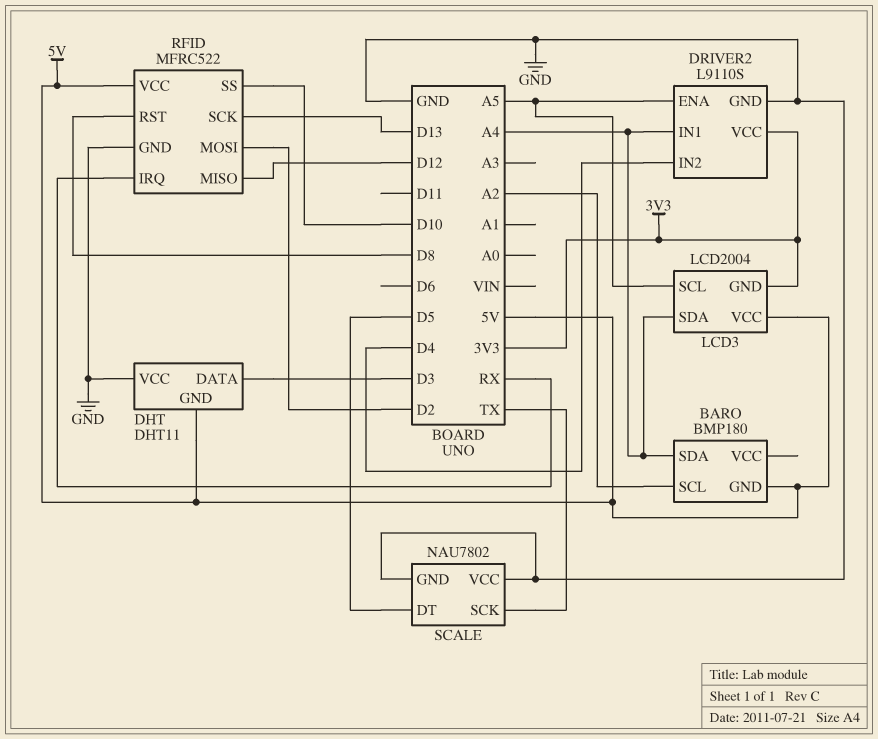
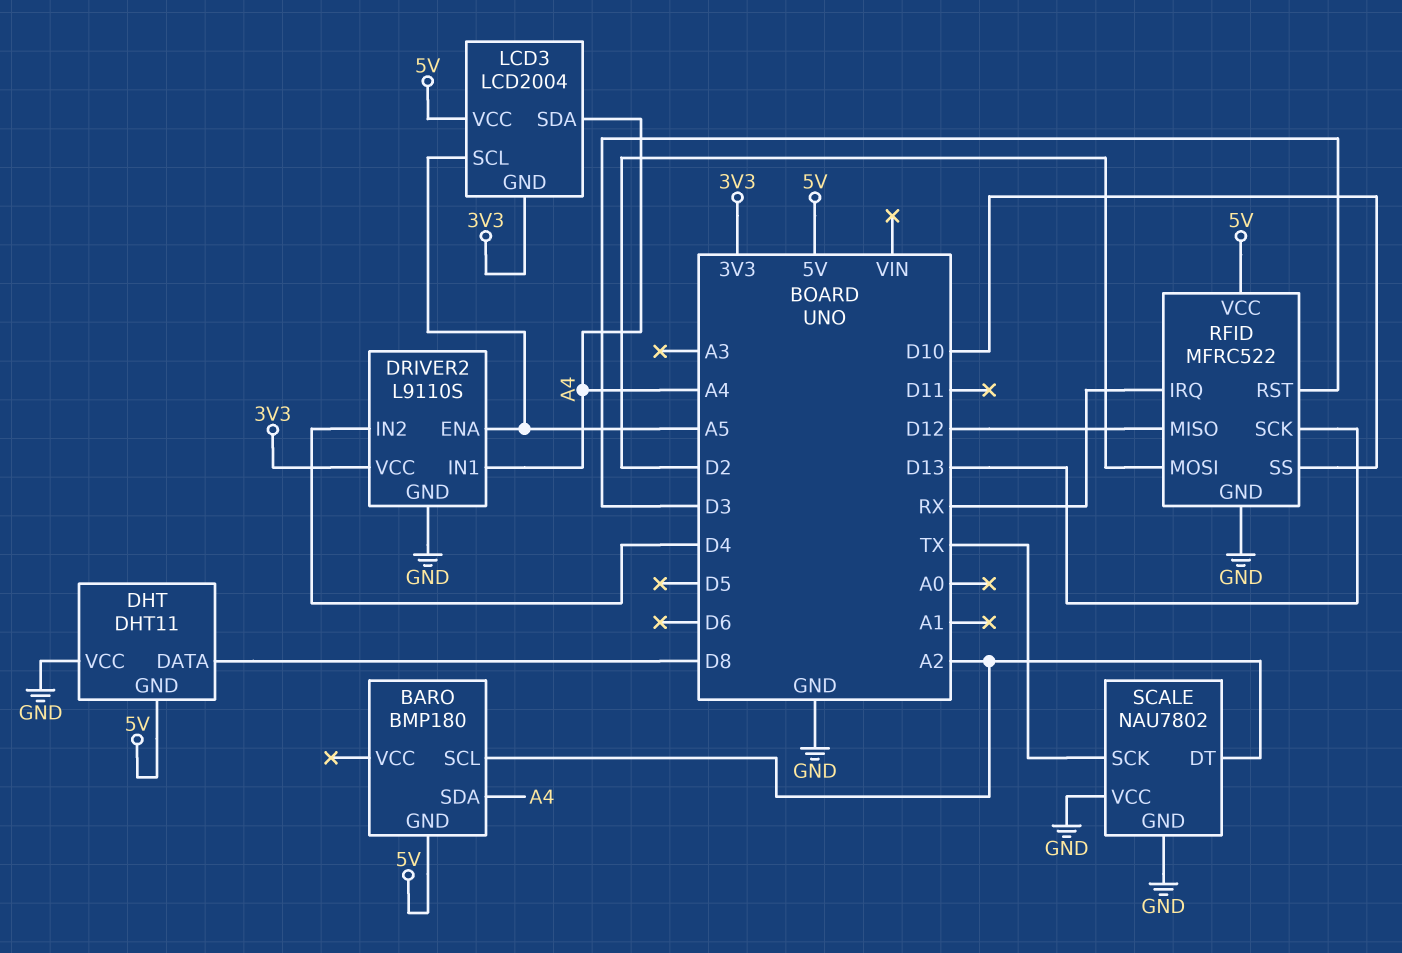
DHT pin DATA: D3 -> D8
RFID pin RST: D8 -> D3
SCALE pin DT: D5 -> A2

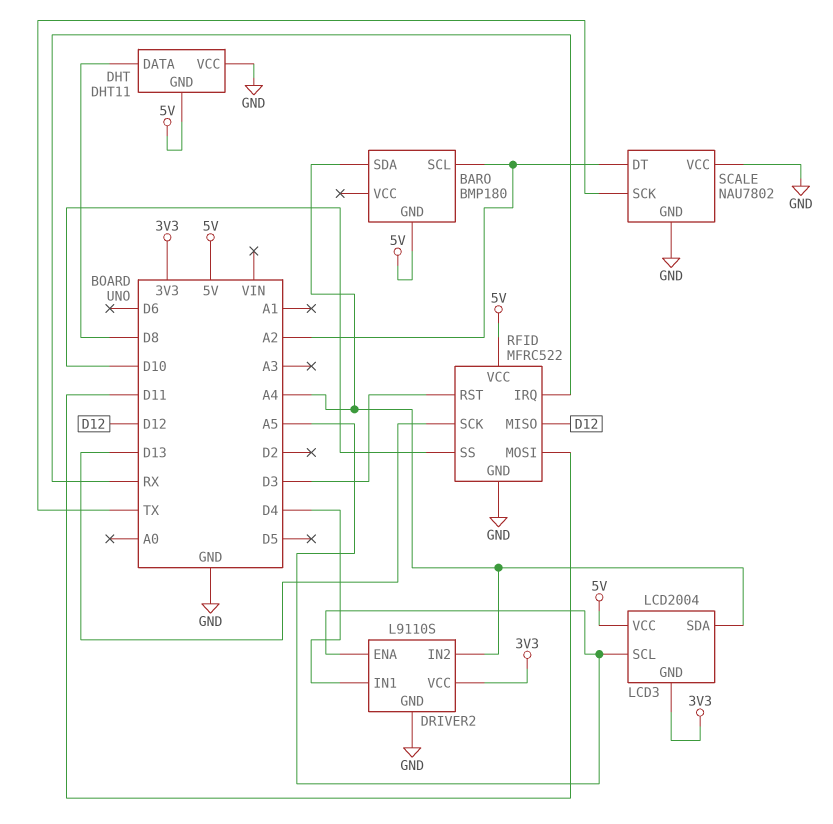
DRIVER2 pin IN1: A4 -> D4
DRIVER2 pin IN2: D4 -> A4
RFID pin MOSI: D2 -> D11

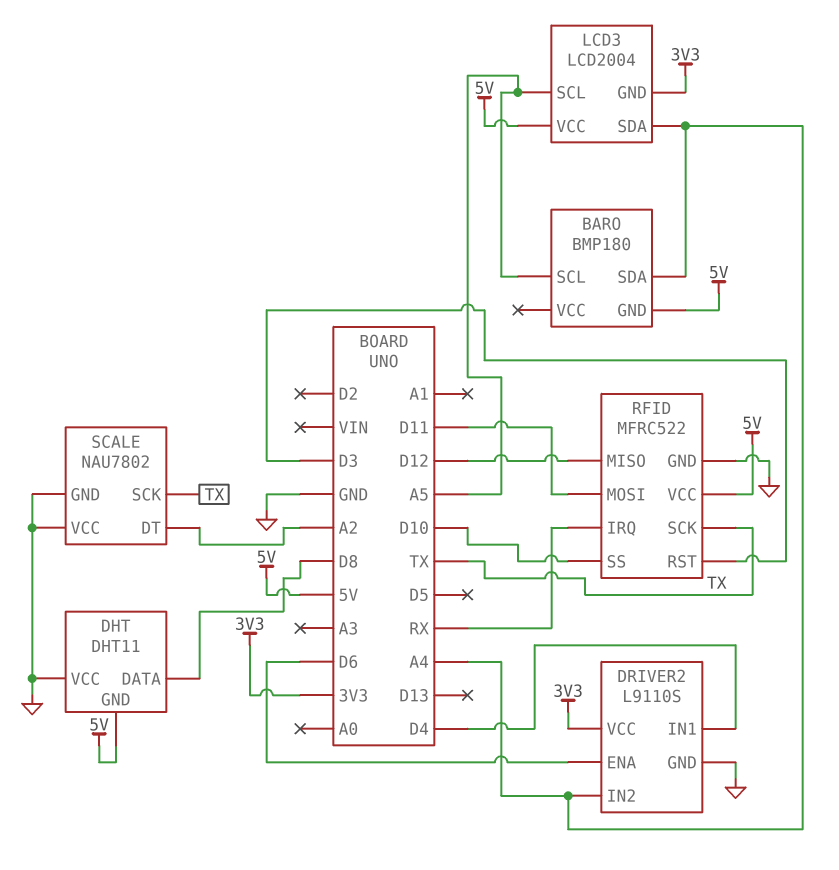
BARO pin SCL: A2 -> A5
DRIVER2 pin ENA: A5 -> D6
RFID pin SCK: D13 -> TX

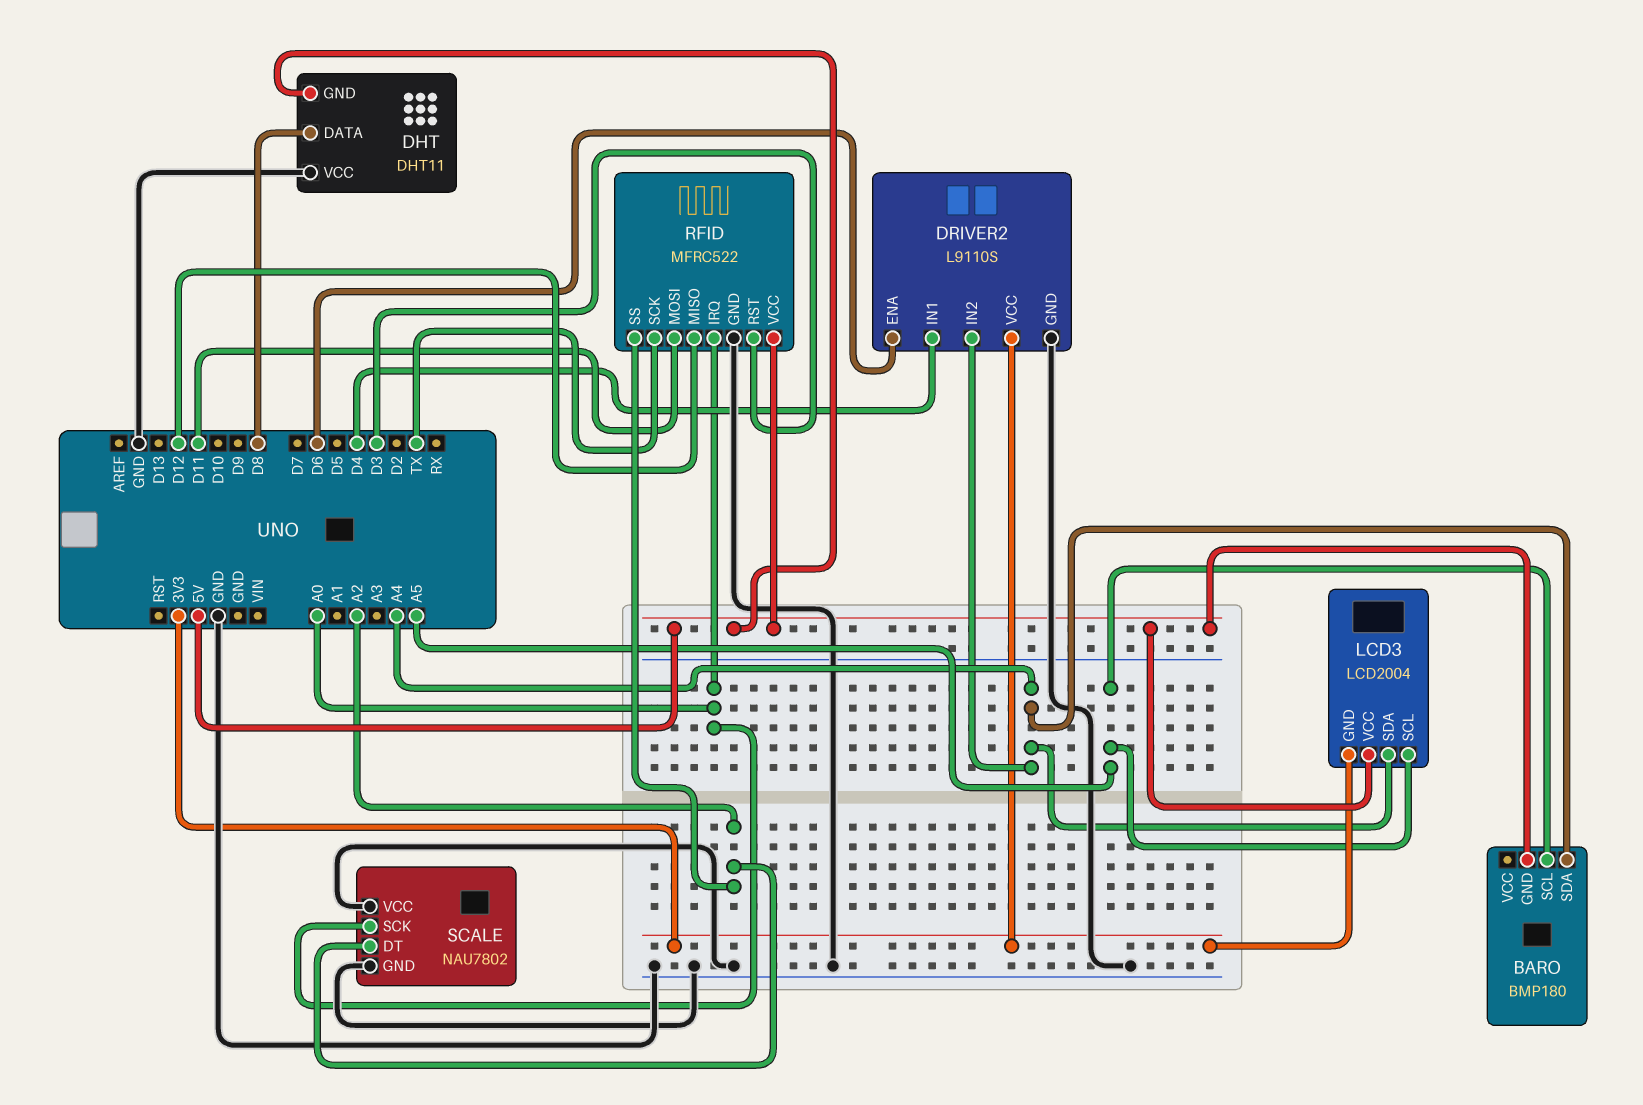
RFID pin IRQ: RX -> A0
RFID pin SS: D10 -> A2
SCALE pin SCK: TX -> A0

